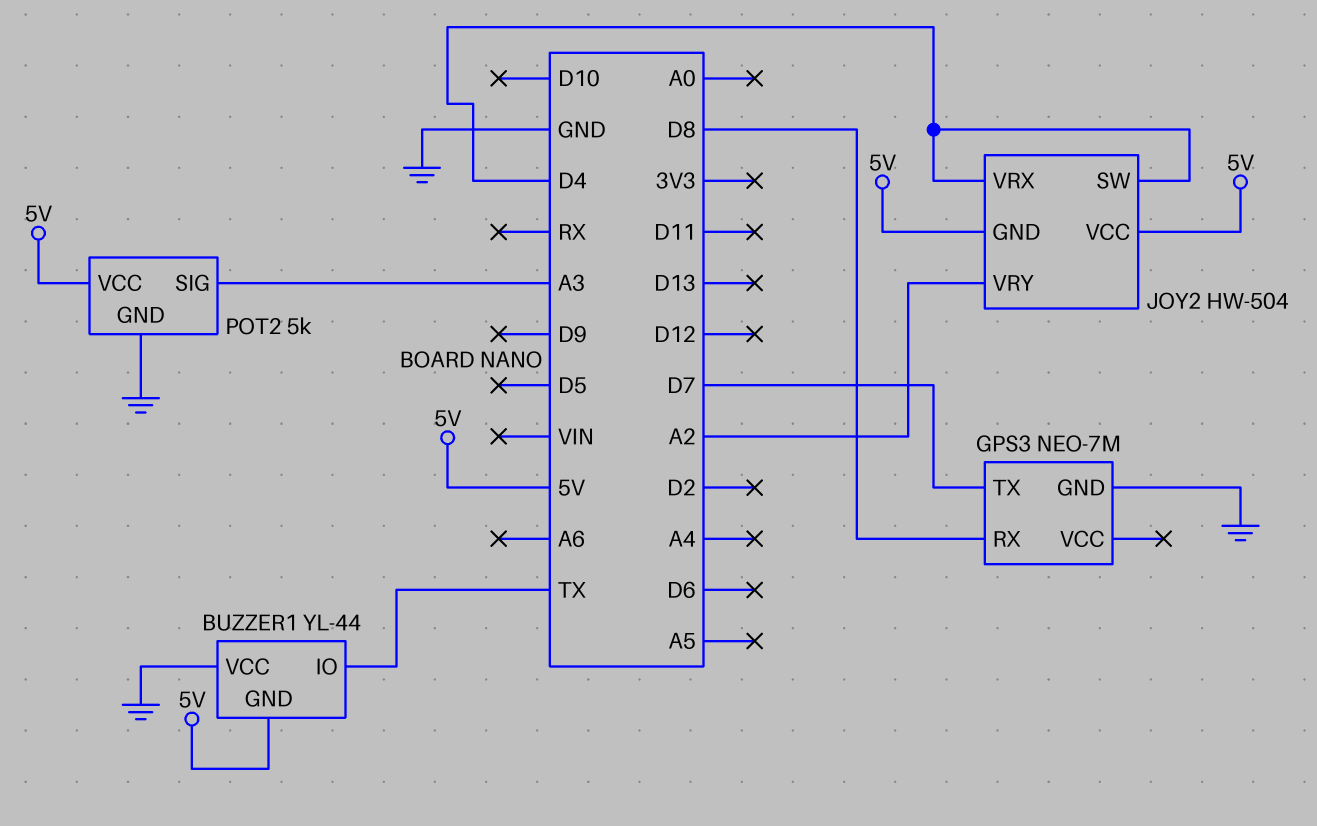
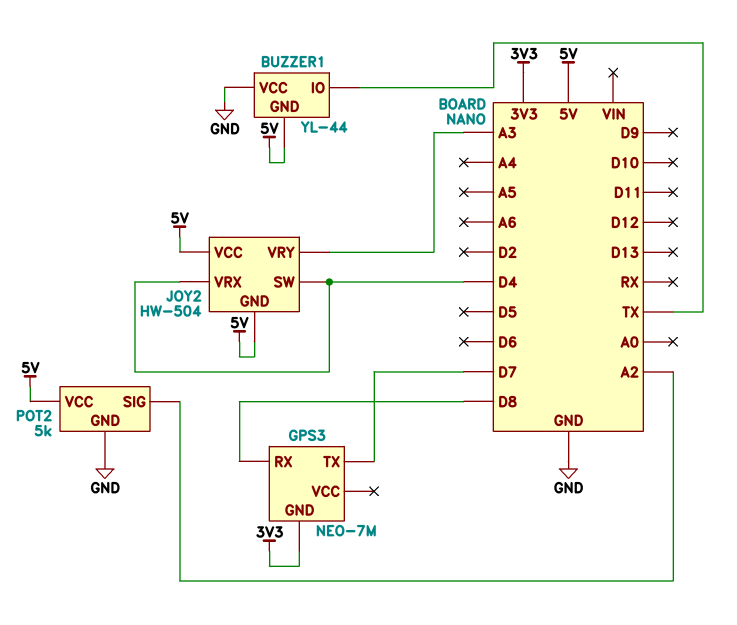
GPS3 pin GND: GND -> 3V3
JOY2 pin VRY: A2 -> A3
POT2 pin SIG: A3 -> A2

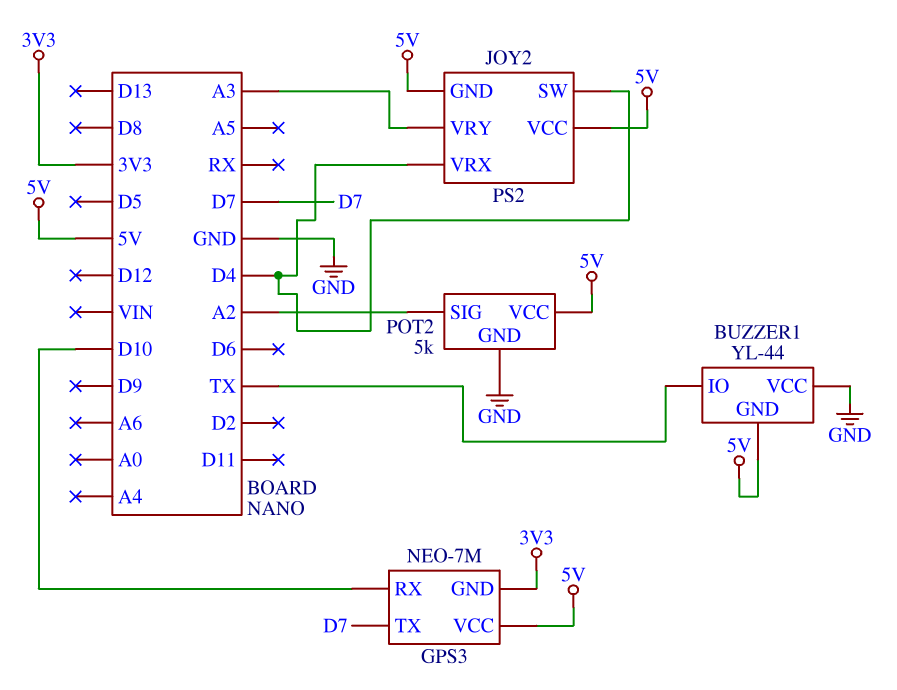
GPS3 pin RX: D8 -> D10
GPS3 pin VCC: none -> 5V
JOY2: HW-504 -> PS2

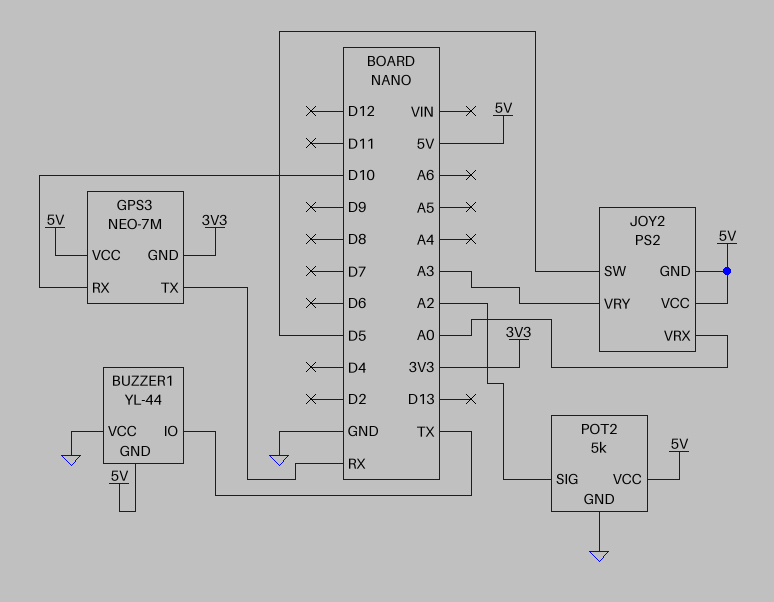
GPS3 pin TX: D7 -> RX
JOY2 pin SW: D4 -> D5
JOY2 pin VRX: D4 -> A0

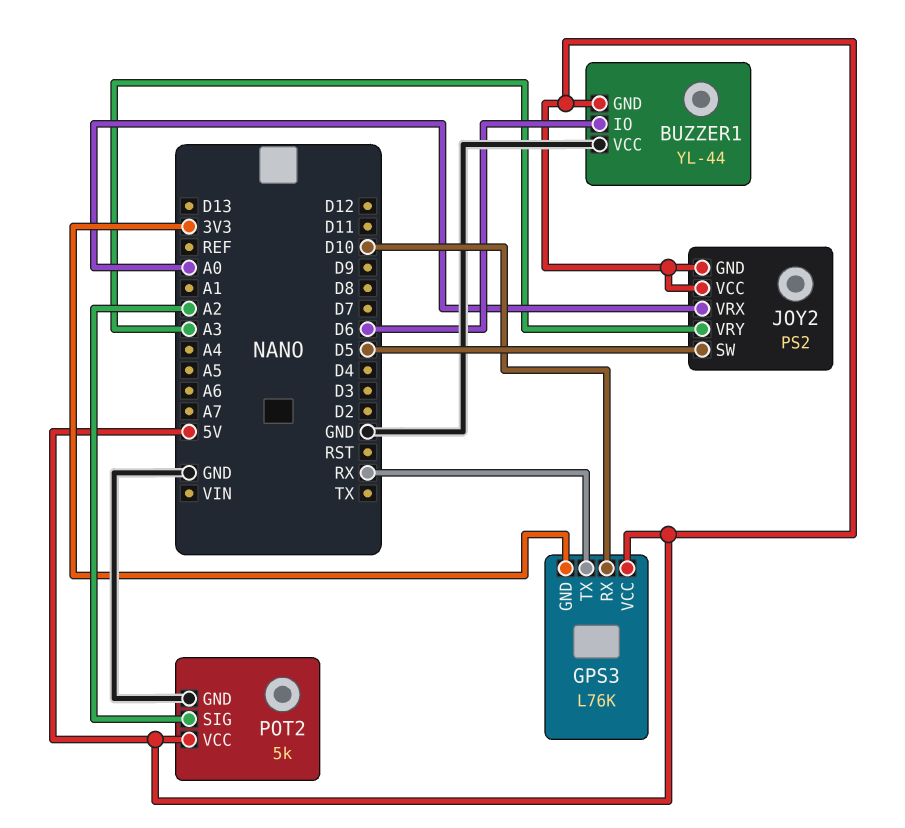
BUZZER1 pin IO: TX -> D6
GPS3: NEO-7M -> L76K

